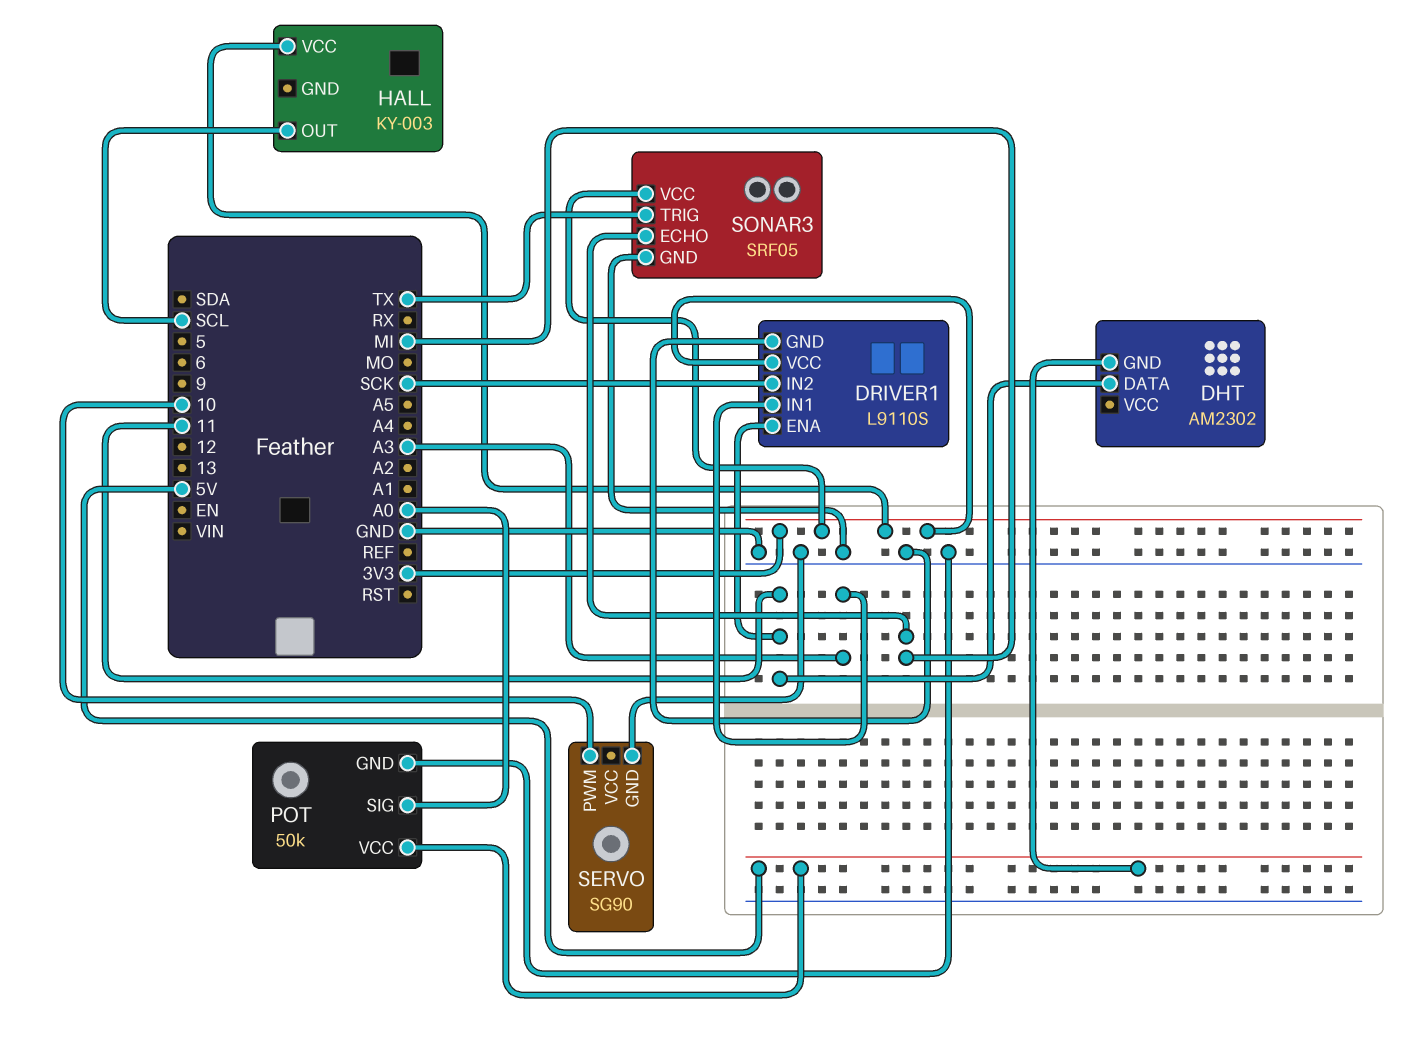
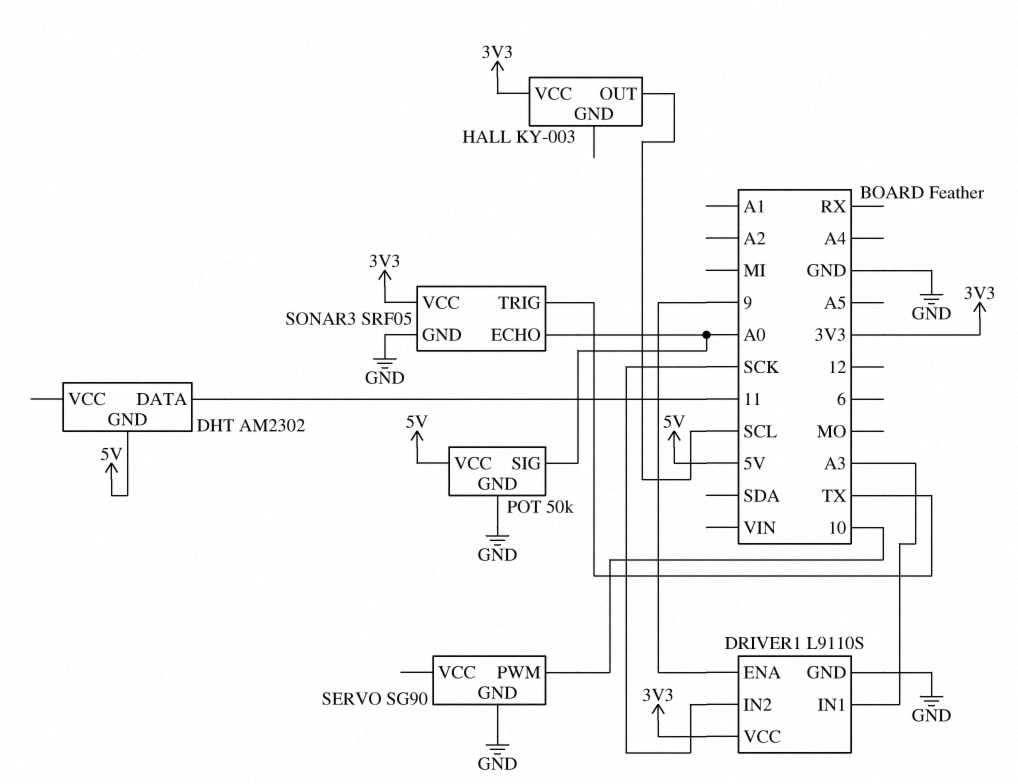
DRIVER1 pin ENA: 11 -> 9
SONAR3 pin ECHO: MI -> A0

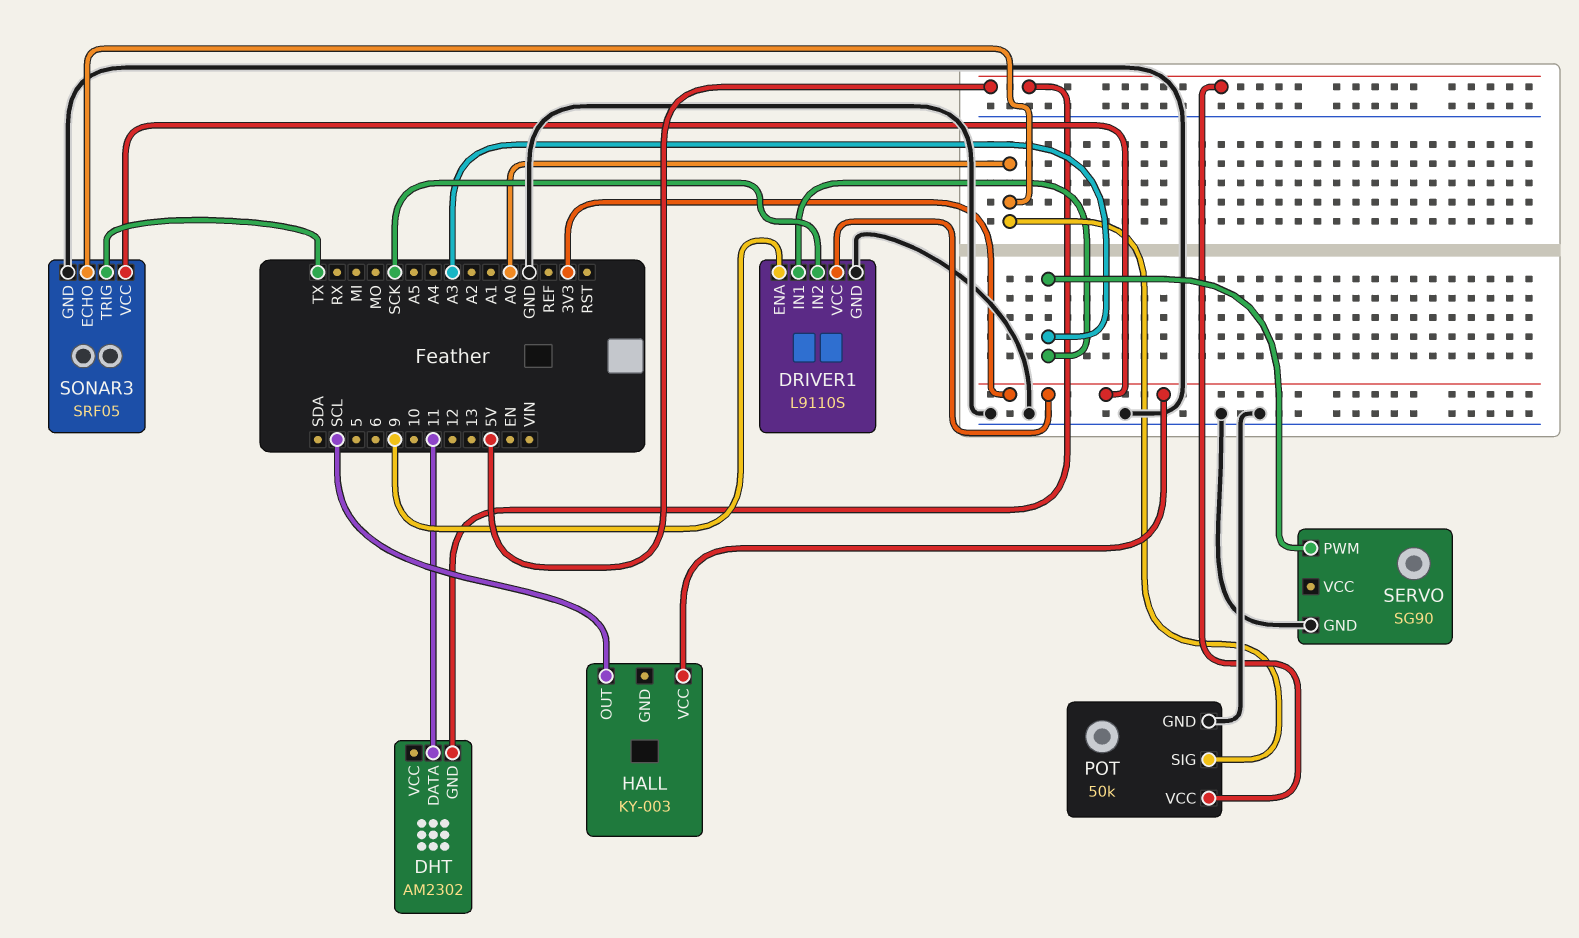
SERVO pin PWM: 10 -> A3

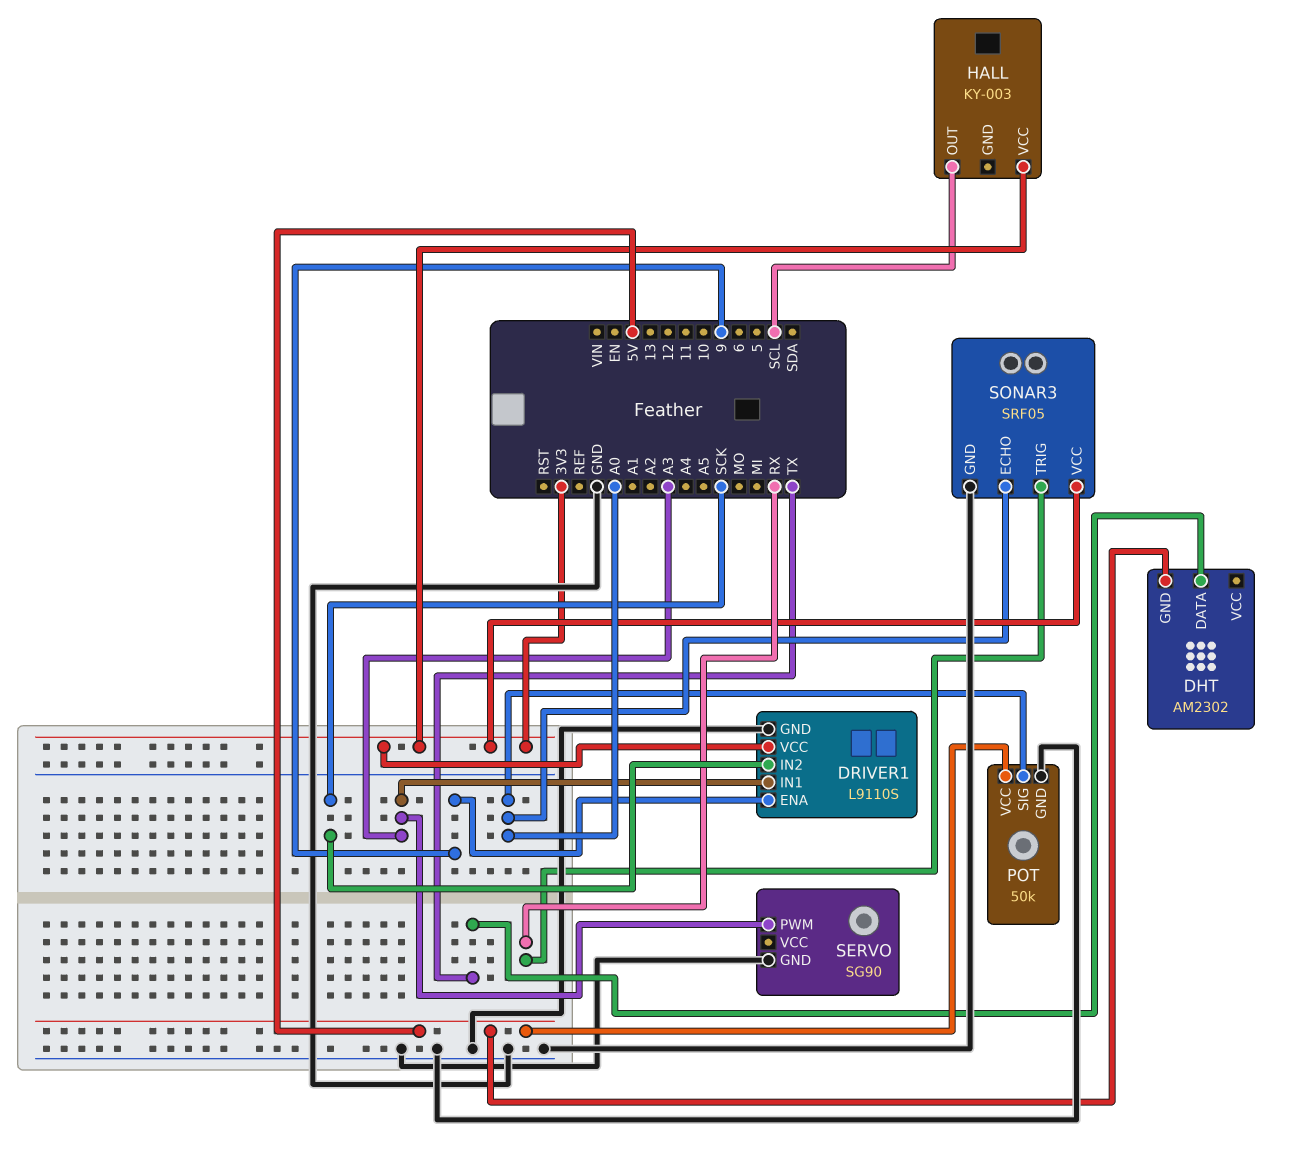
DHT pin DATA: 11 -> TX
SONAR3 pin TRIG: TX -> RX

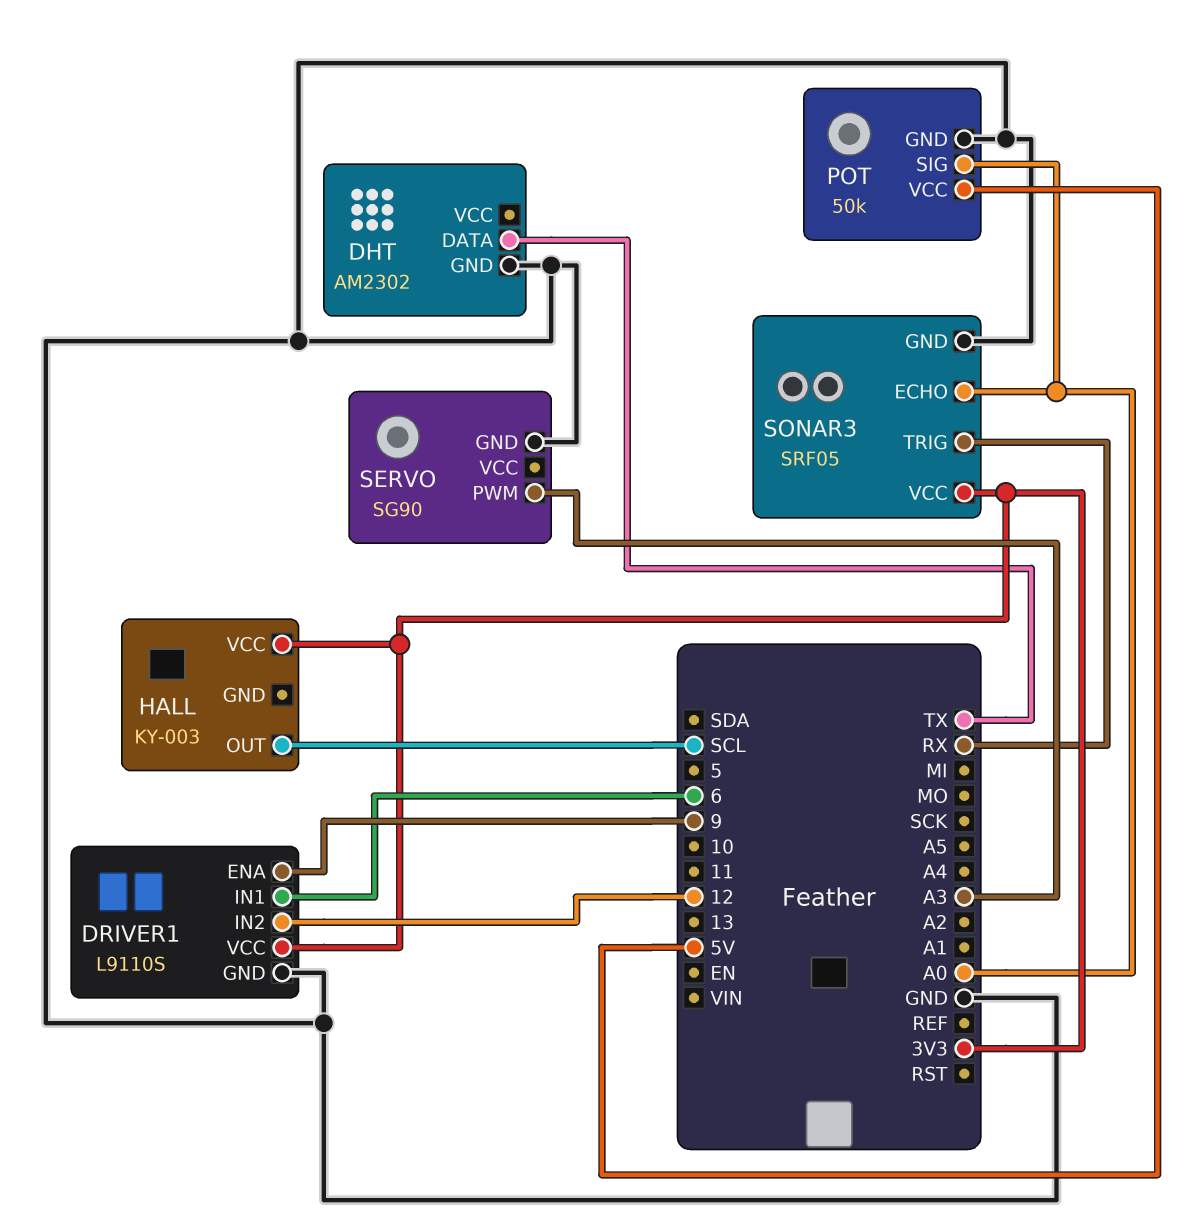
DHT pin GND: 5V -> GND
DRIVER1 pin IN1: A3 -> 6
DRIVER1 pin IN2: SCK -> 12

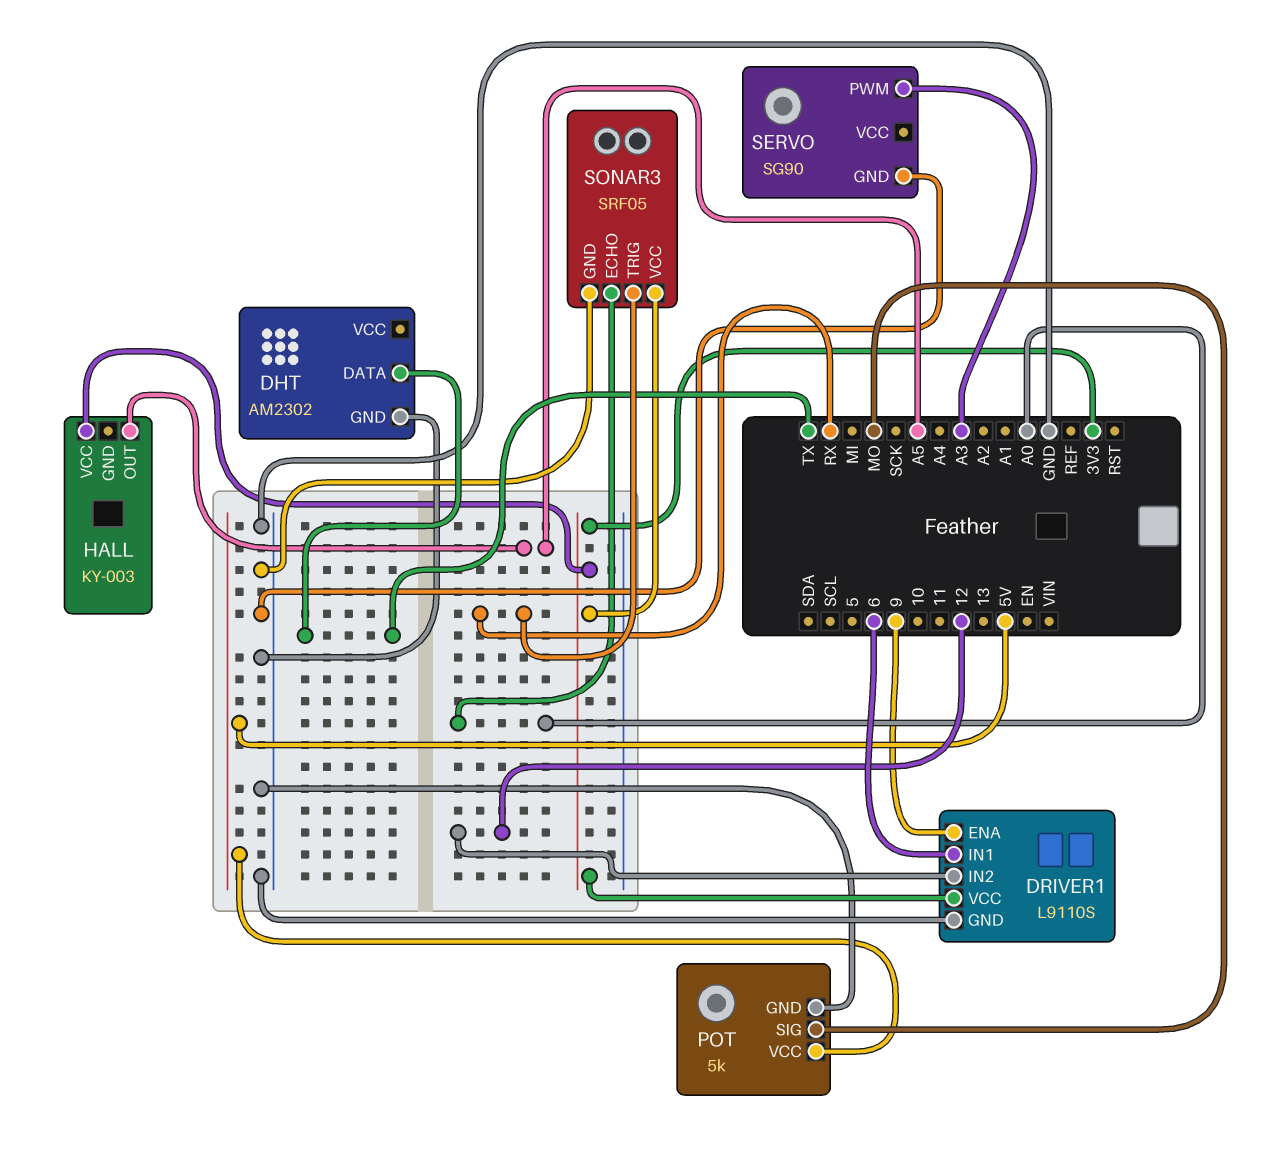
HALL pin OUT: SCL -> A5
POT: 50k -> 5k
POT pin SIG: A0 -> MO

